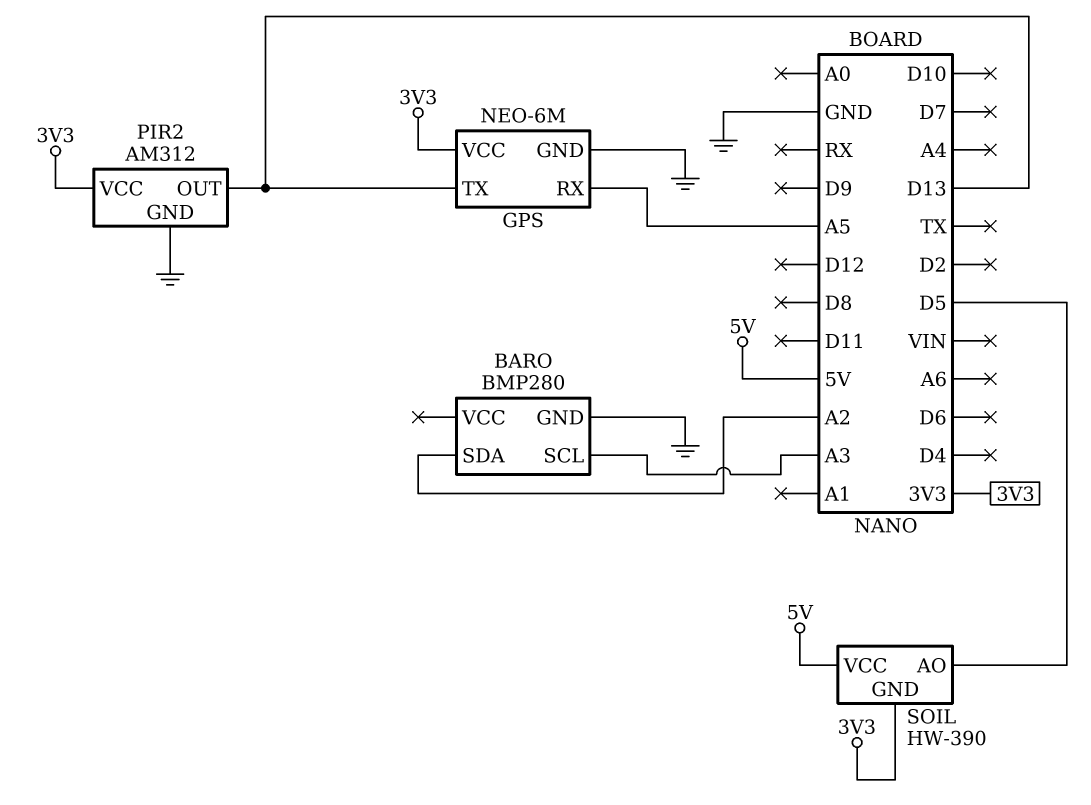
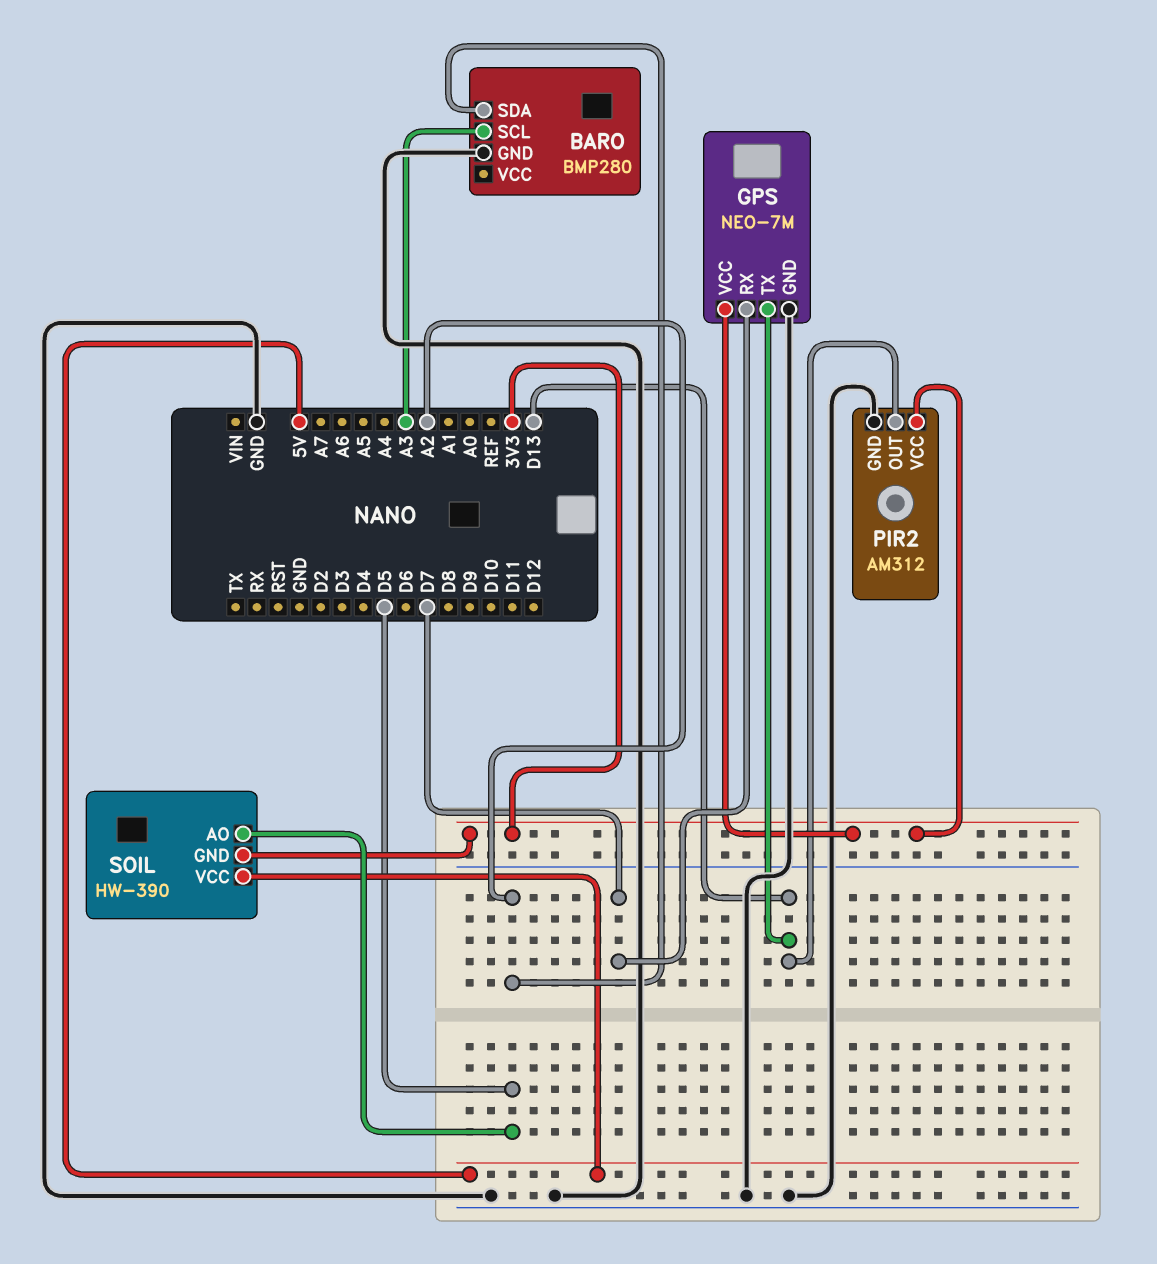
GPS: NEO-6M -> NEO-7M
GPS pin RX: A5 -> D7

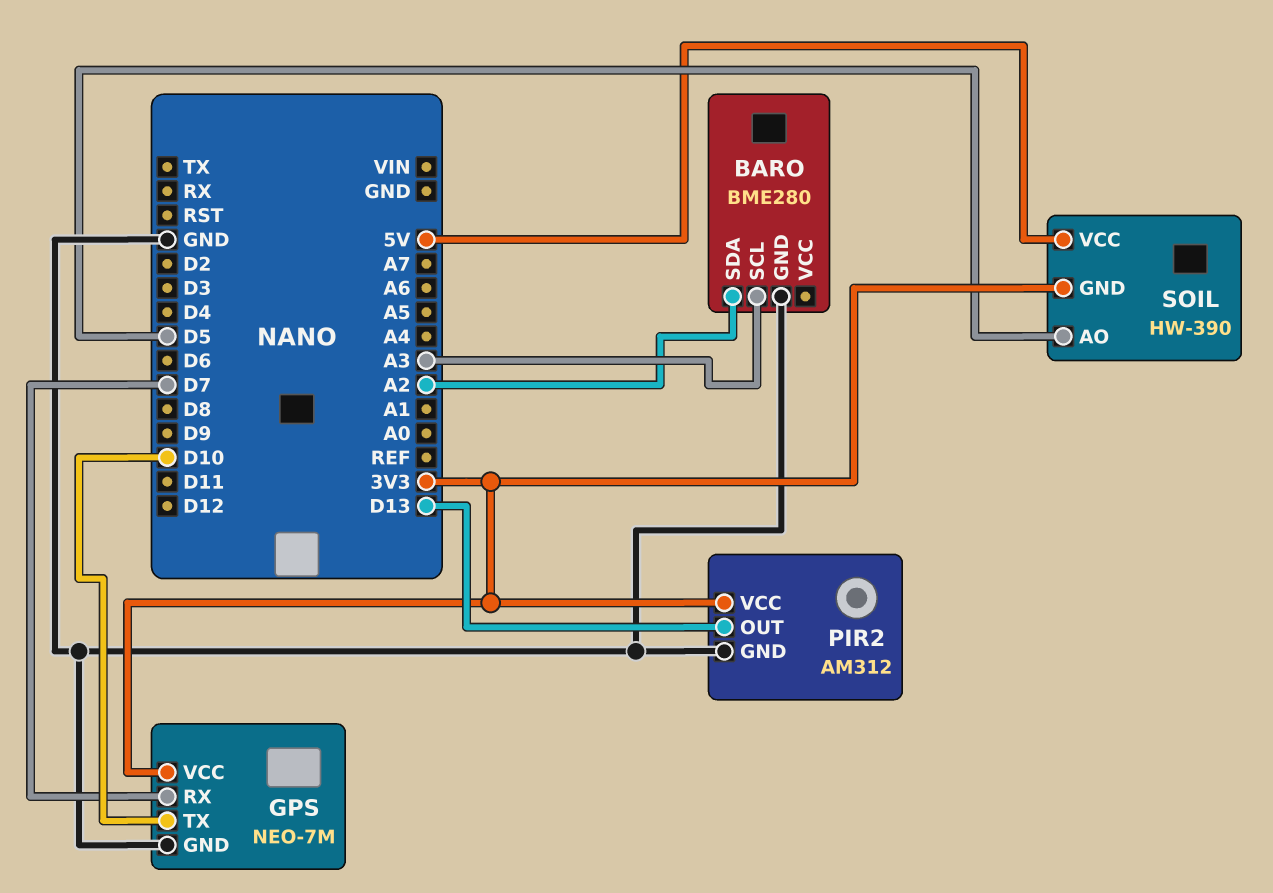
BARO: BMP280 -> BME280
GPS pin TX: D13 -> D10

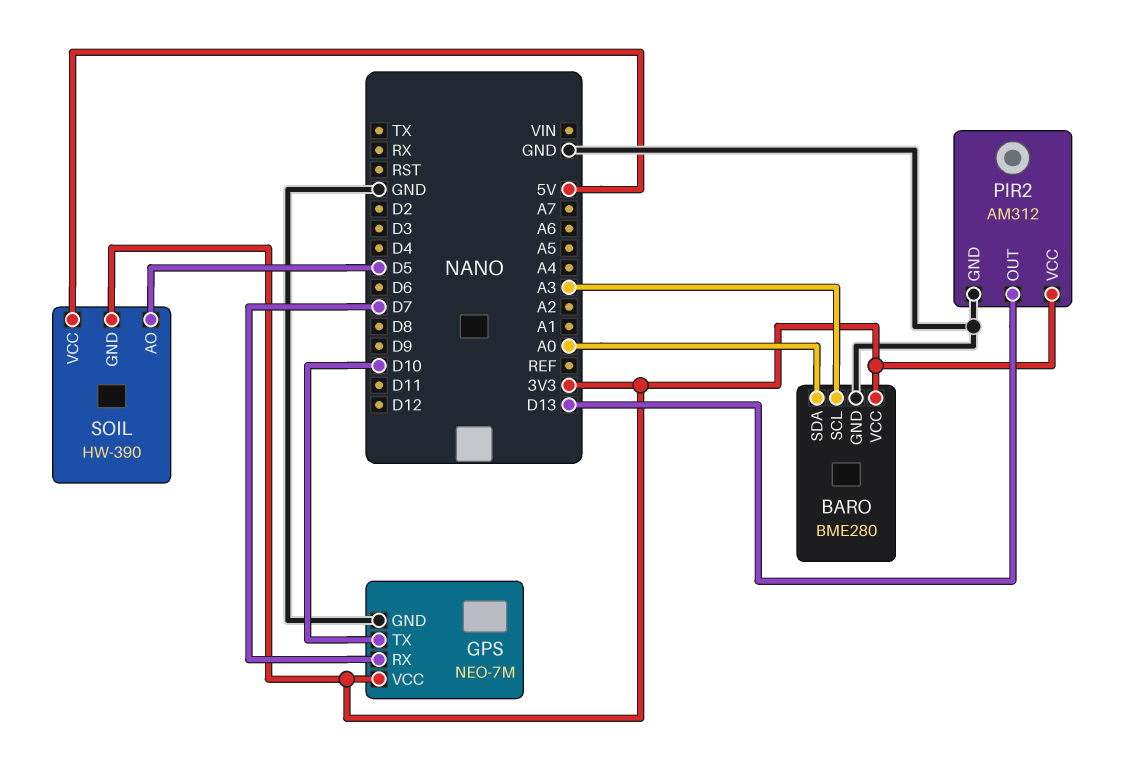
BARO pin SDA: A2 -> A0
BARO pin VCC: none -> 3V3

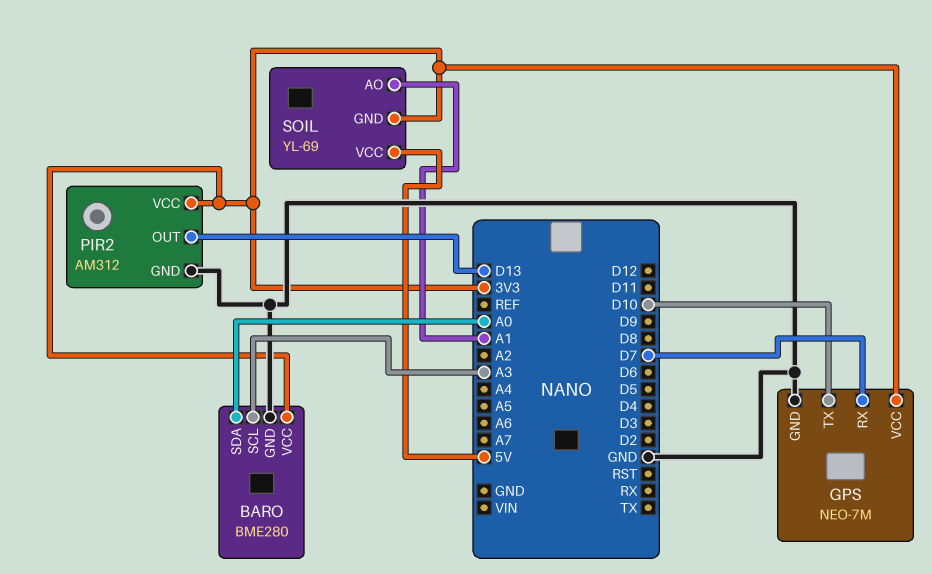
SOIL: HW-390 -> YL-69
SOIL pin AO: D5 -> A1

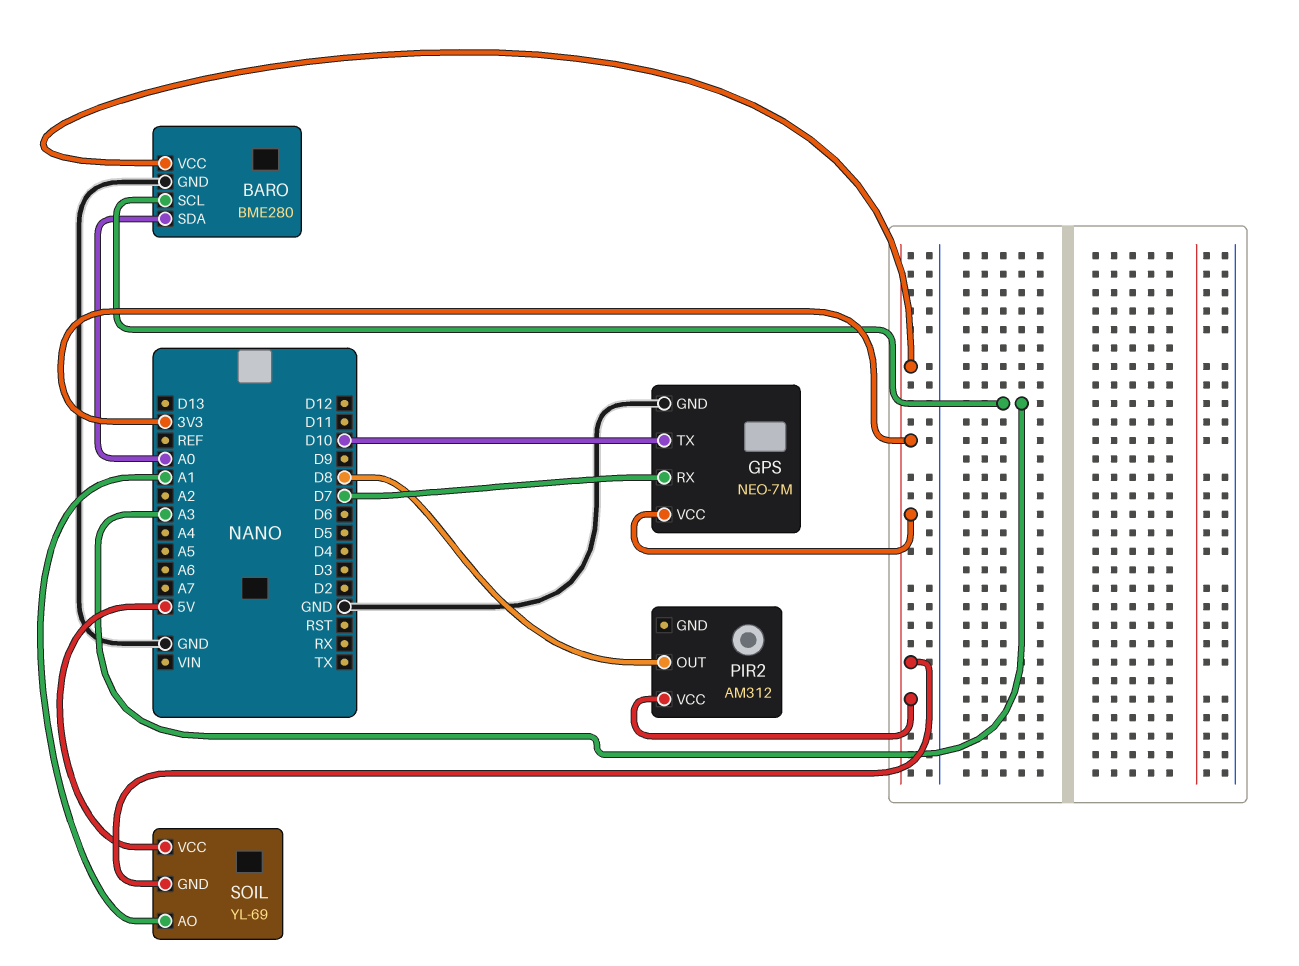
PIR2 pin GND: GND -> none
PIR2 pin OUT: D13 -> D8

